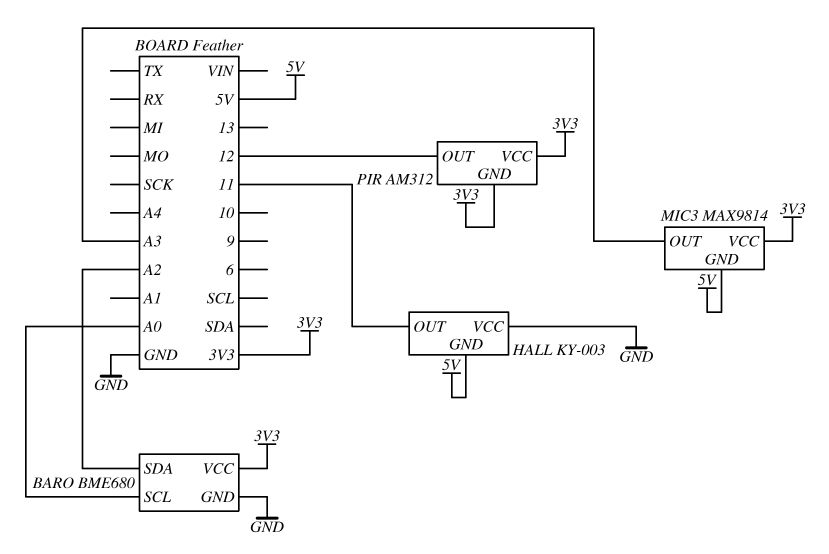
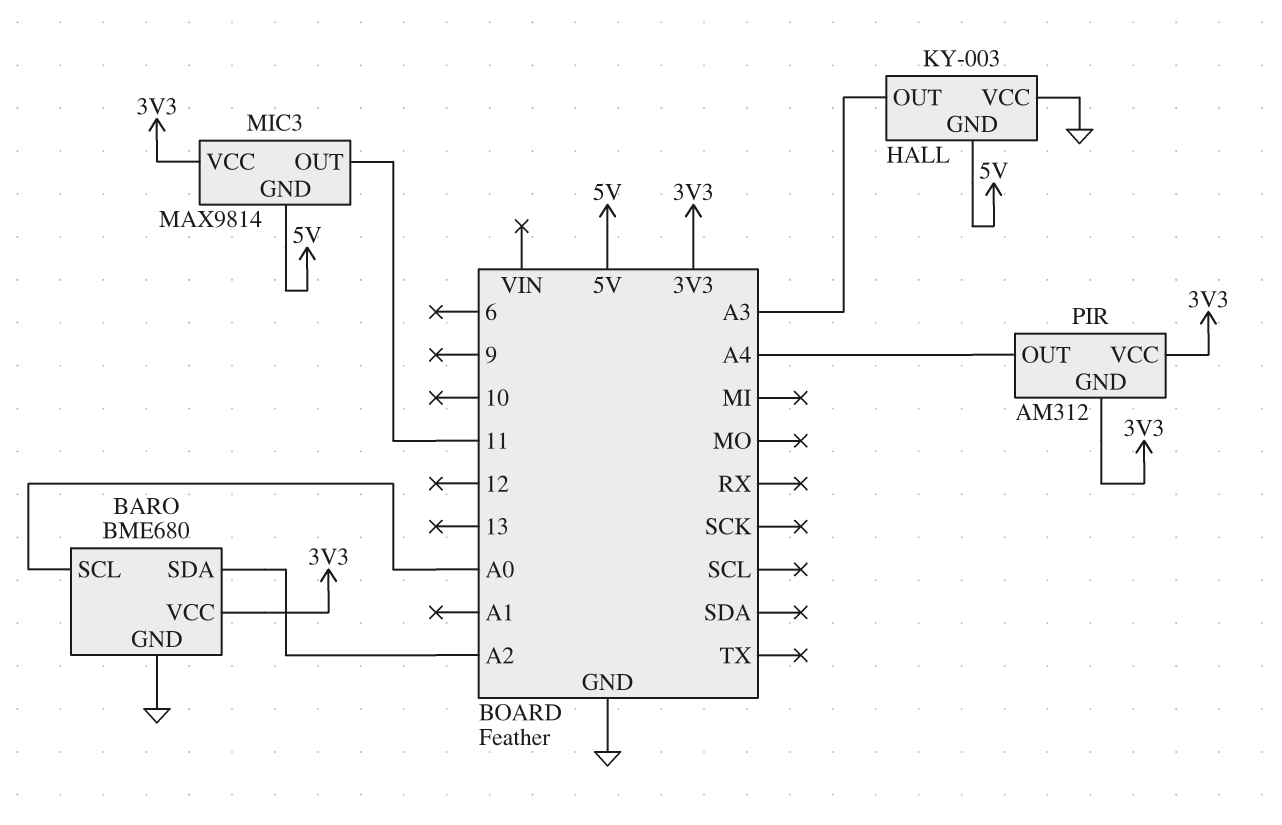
HALL pin OUT: 11 -> A3
MIC3 pin OUT: A3 -> 11
PIR pin OUT: 12 -> A4

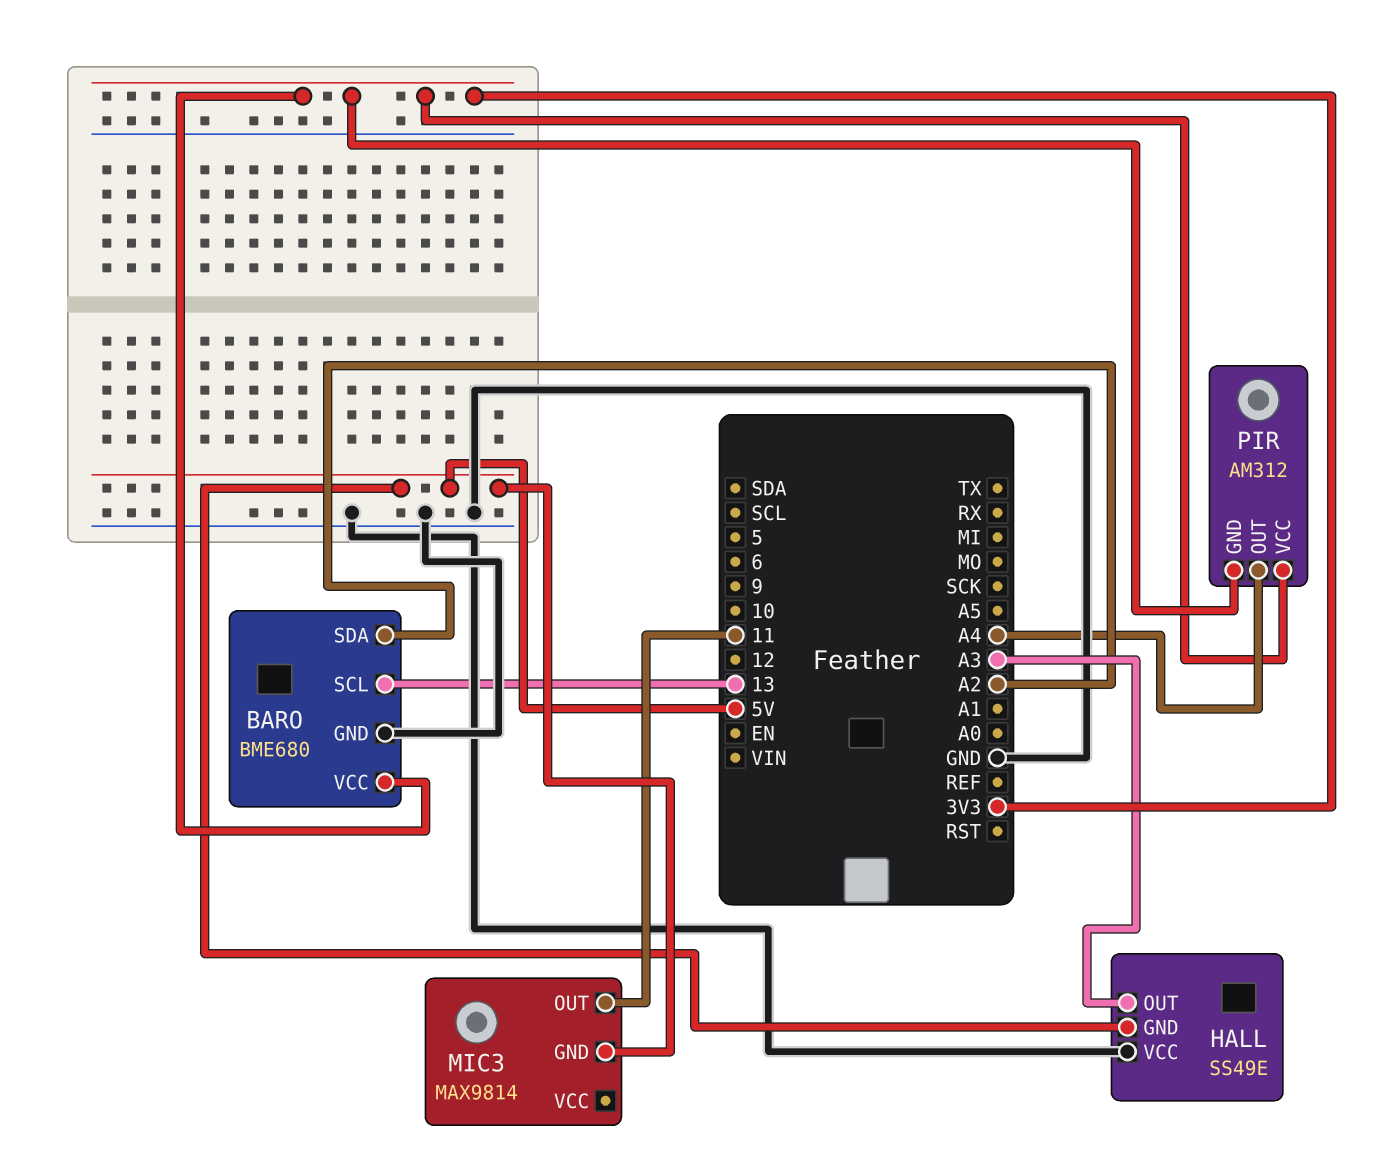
BARO pin SCL: A0 -> 13
HALL: KY-003 -> SS49E
MIC3 pin VCC: 3V3 -> none

